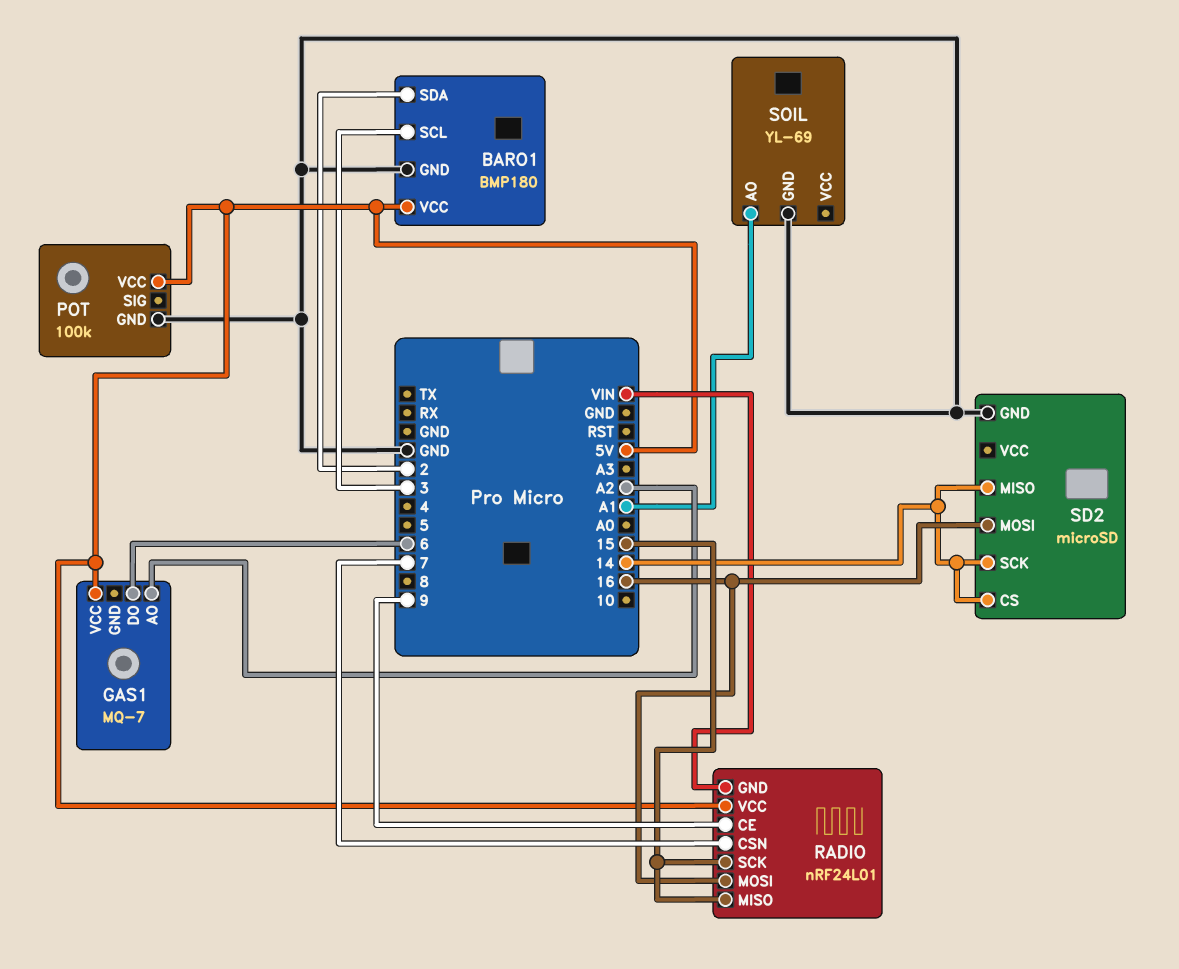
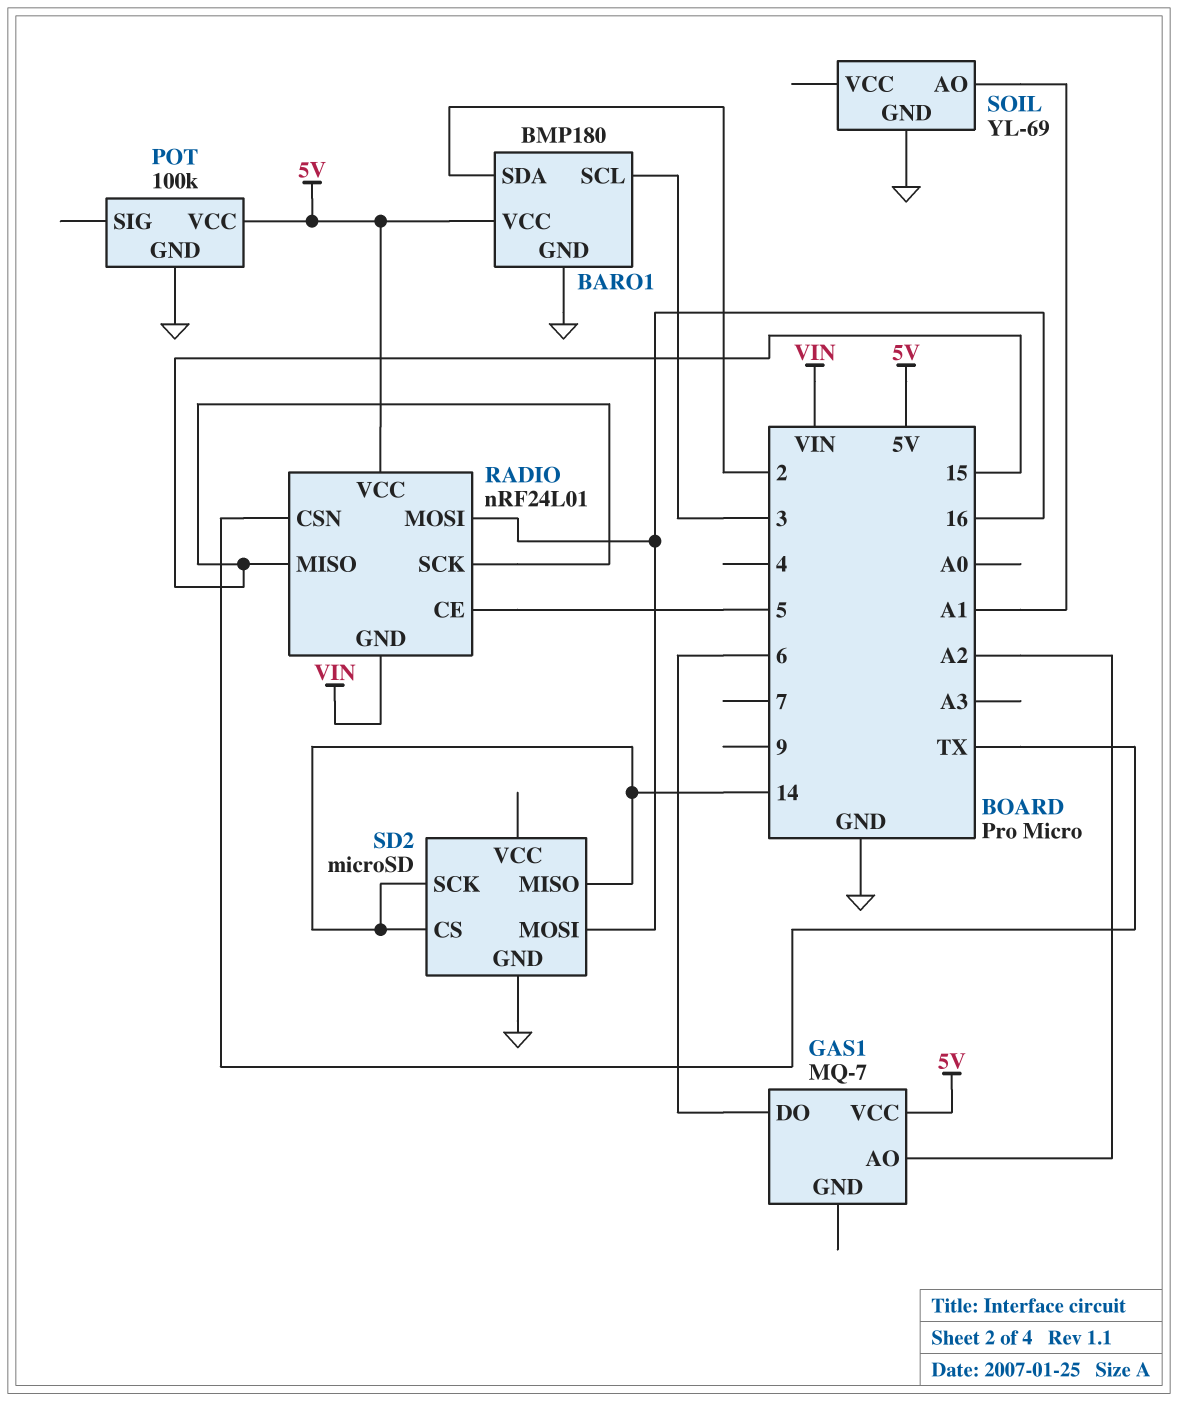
RADIO pin CE: 9 -> 5
RADIO pin CSN: 7 -> TX

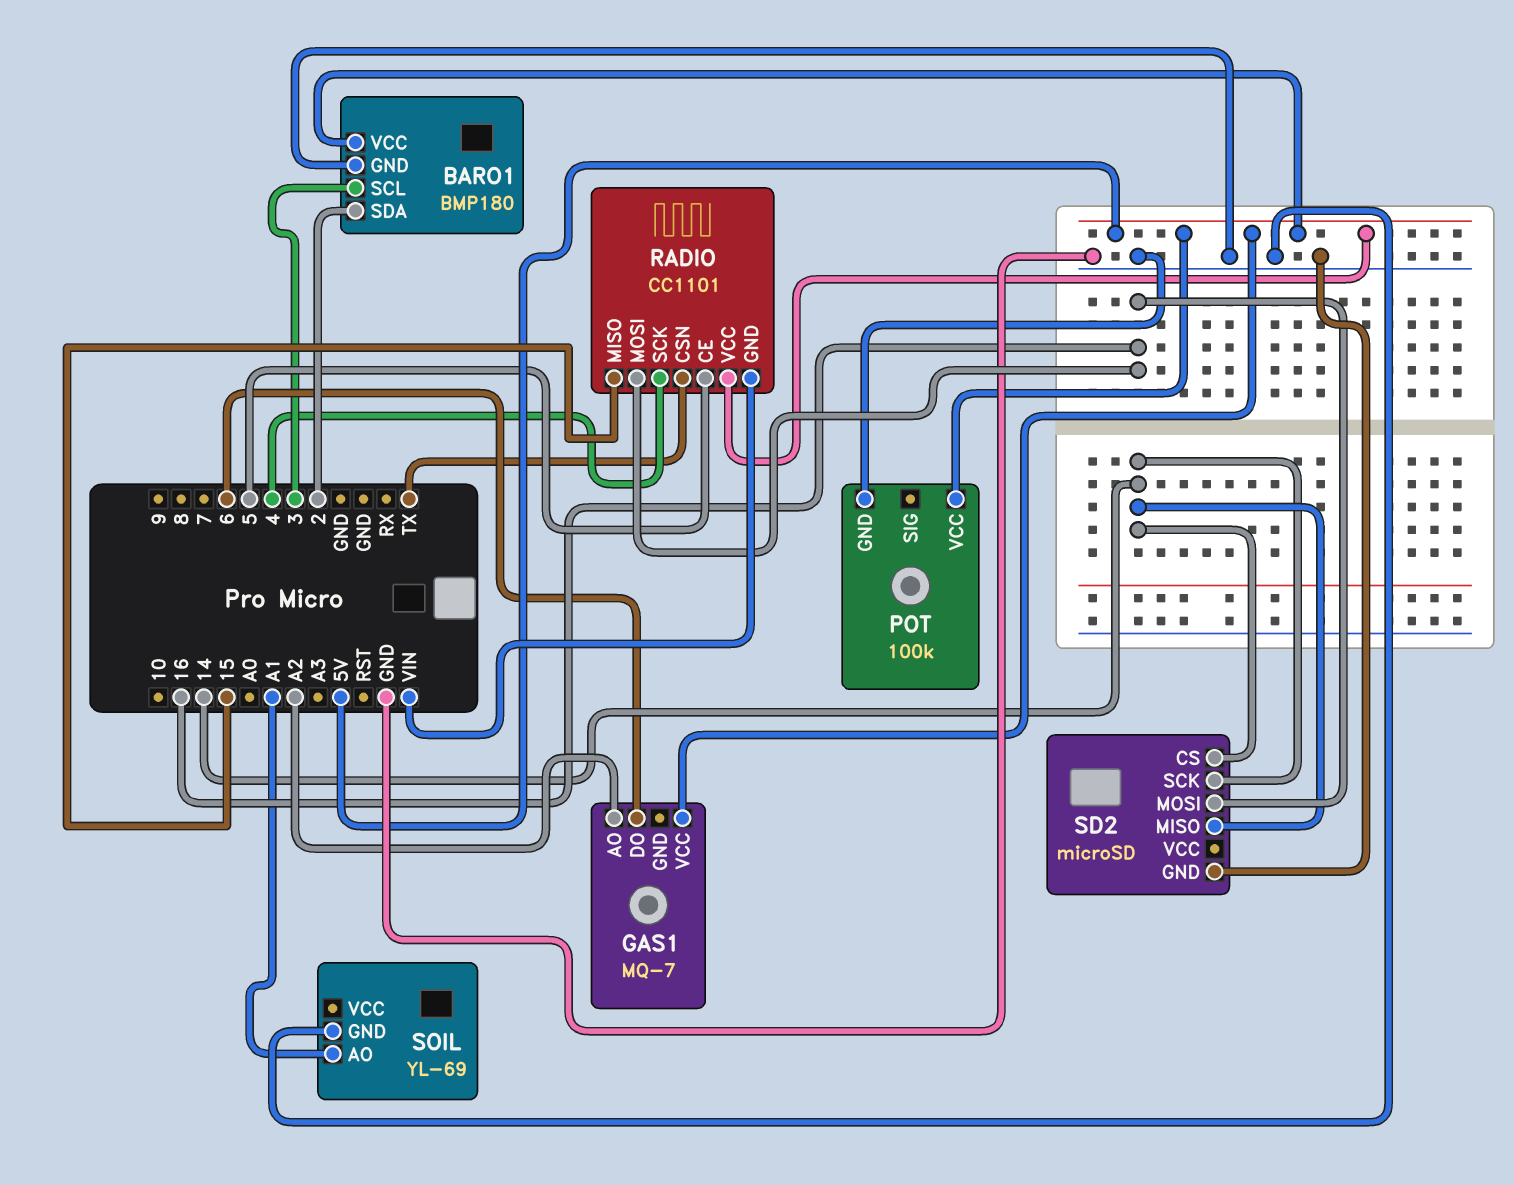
RADIO: nRF24L01 -> CC1101
RADIO pin SCK: 15 -> 4

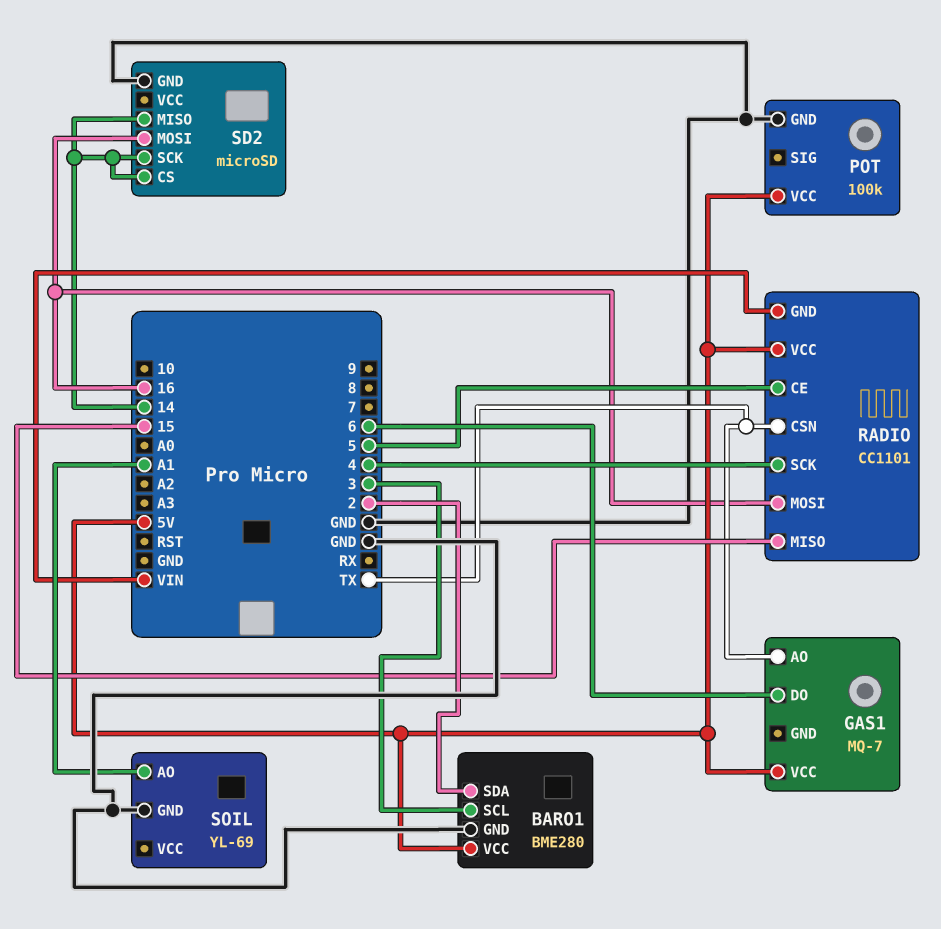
BARO1: BMP180 -> BME280
GAS1 pin AO: A2 -> TX

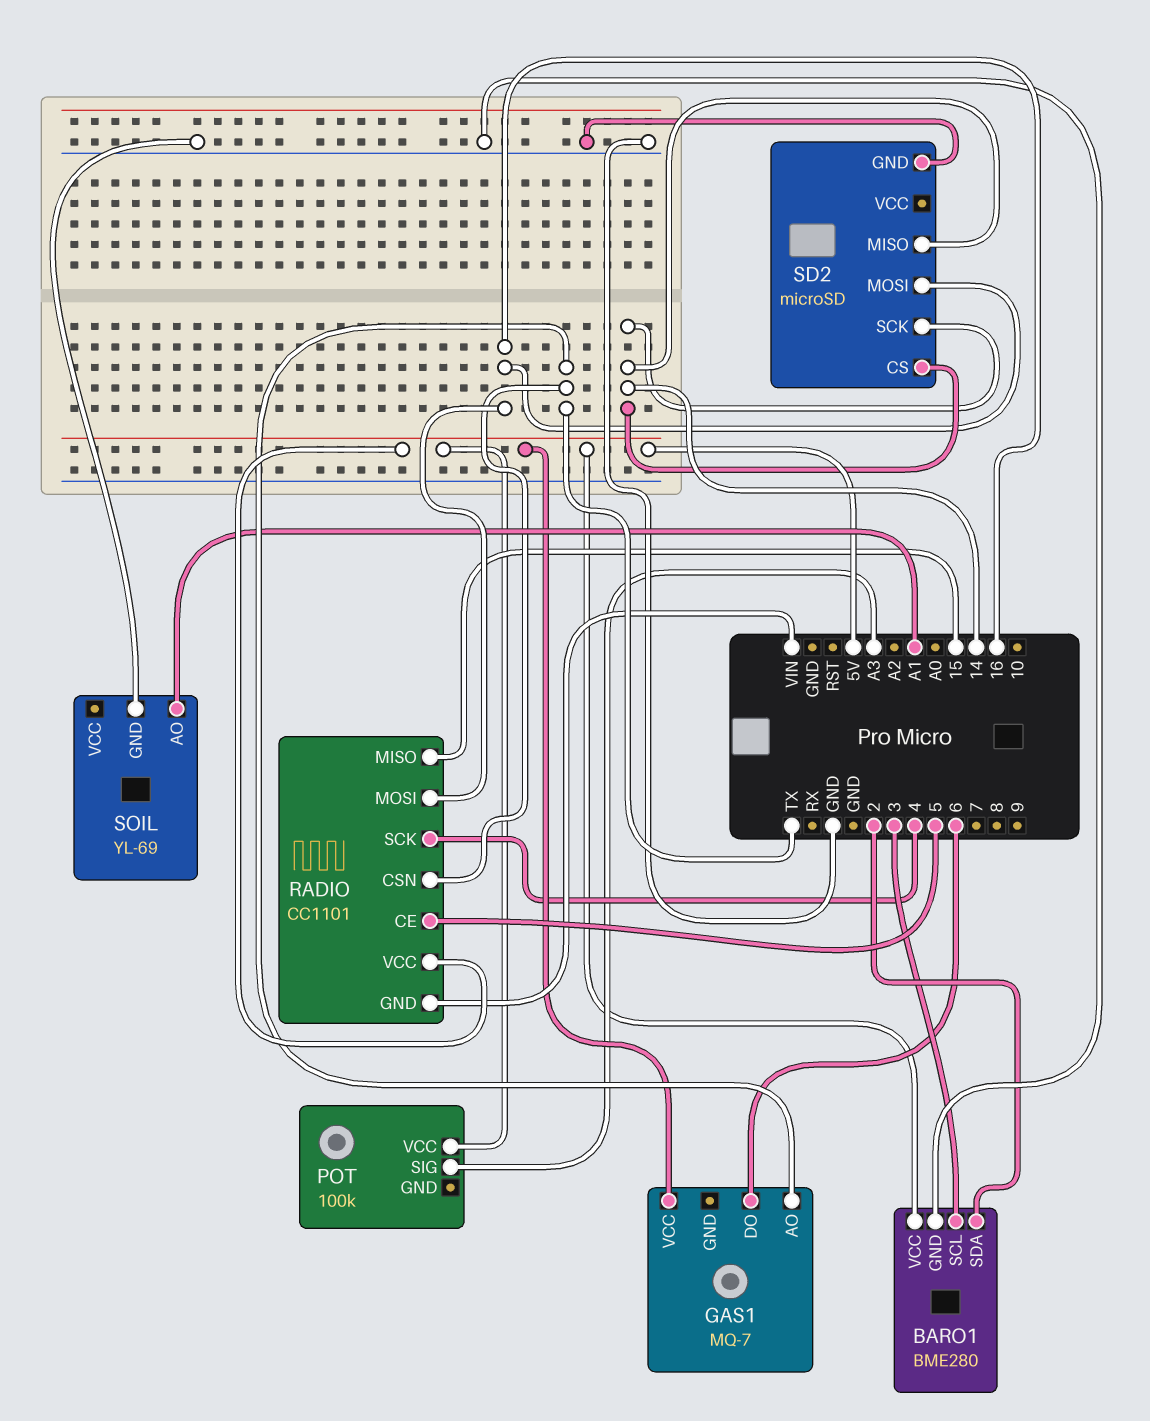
POT pin GND: GND -> none
POT pin SIG: none -> A3

